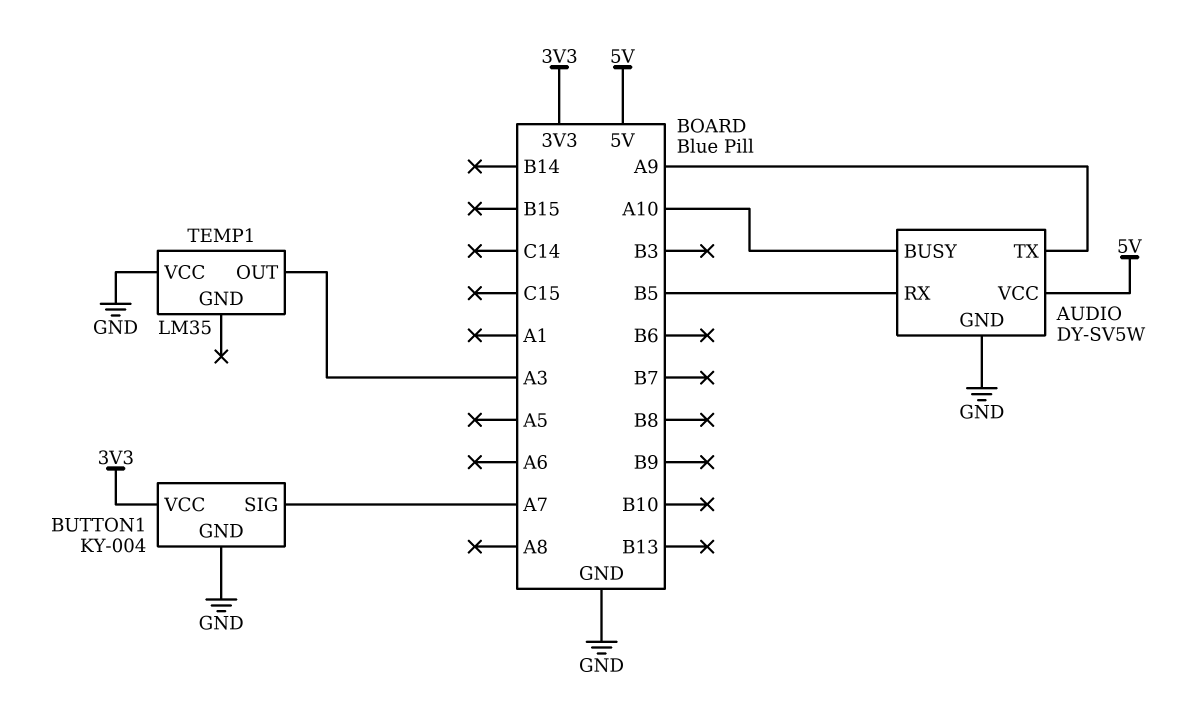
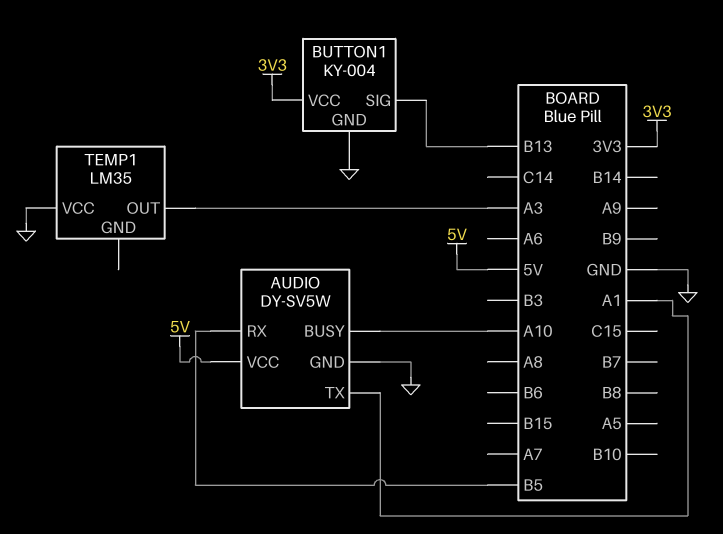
AUDIO pin TX: A9 -> A1
BUTTON1 pin SIG: A7 -> B13

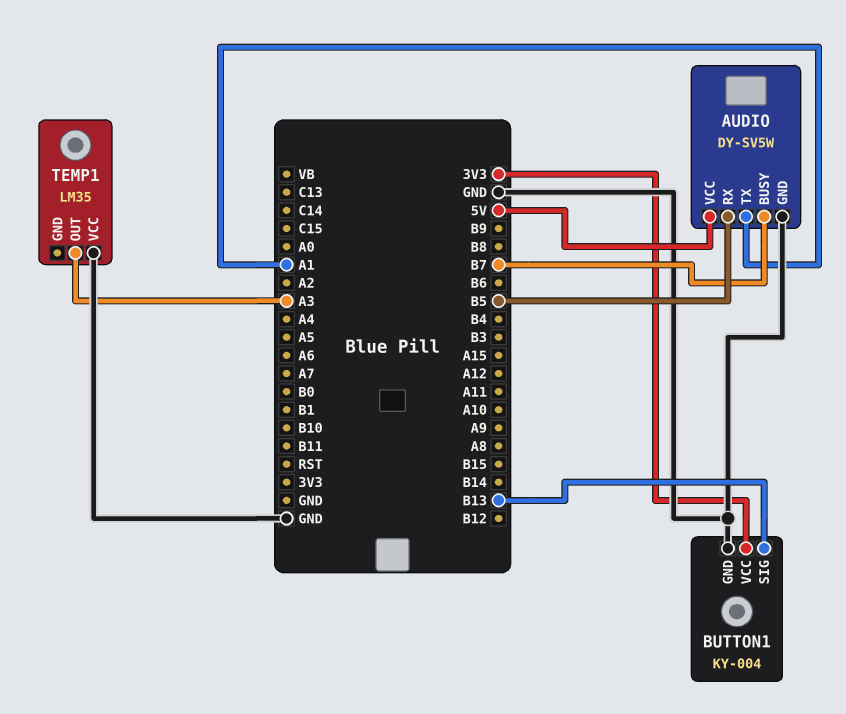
AUDIO pin BUSY: A10 -> B7

